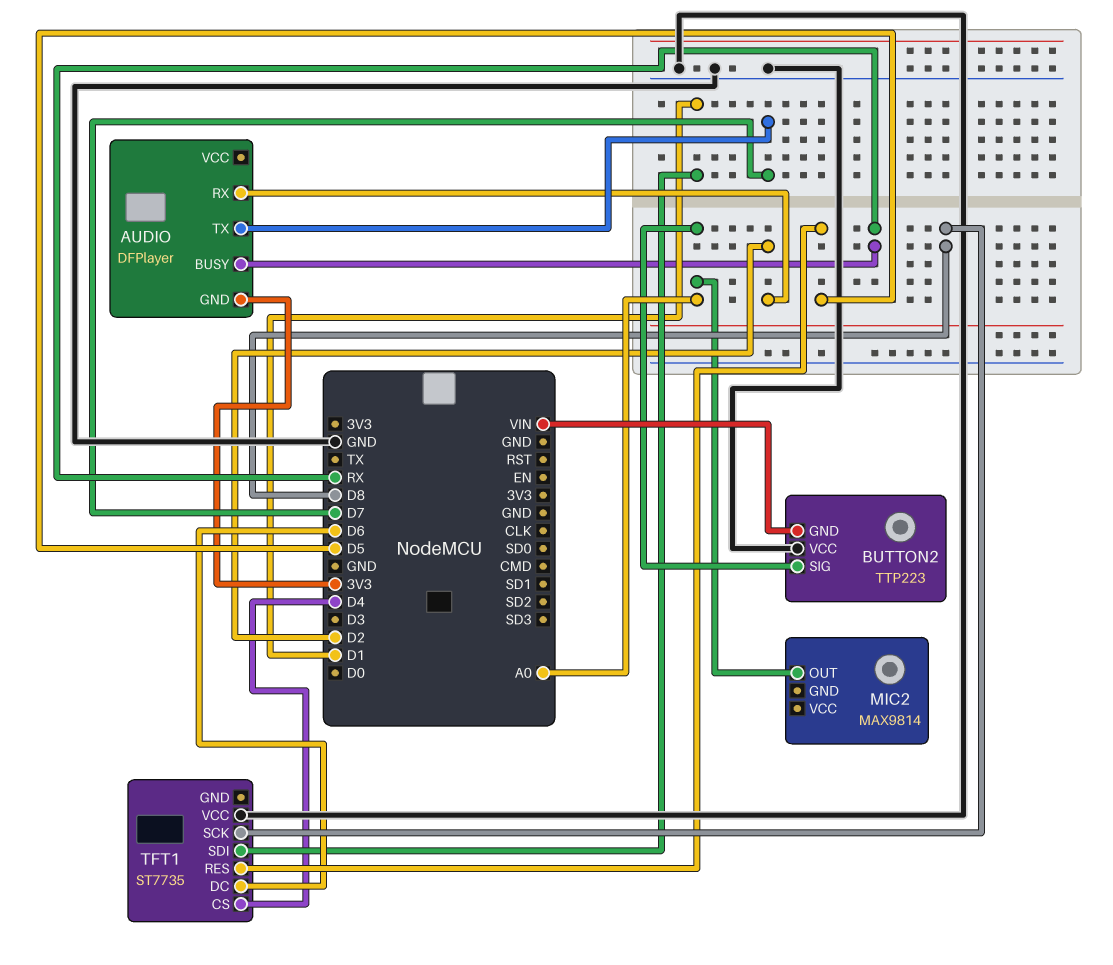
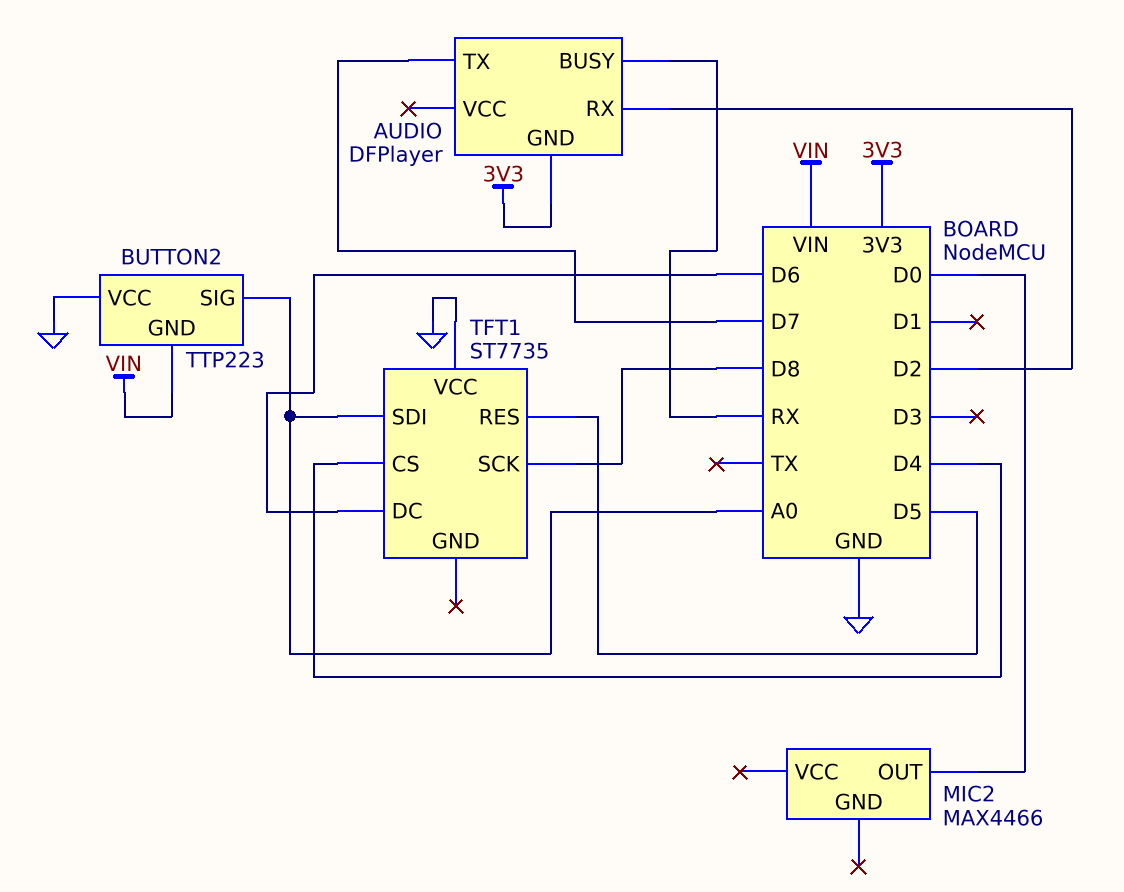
MIC2: MAX9814 -> MAX4466
MIC2 pin OUT: A0 -> D0
TFT1 pin SDI: D1 -> A0

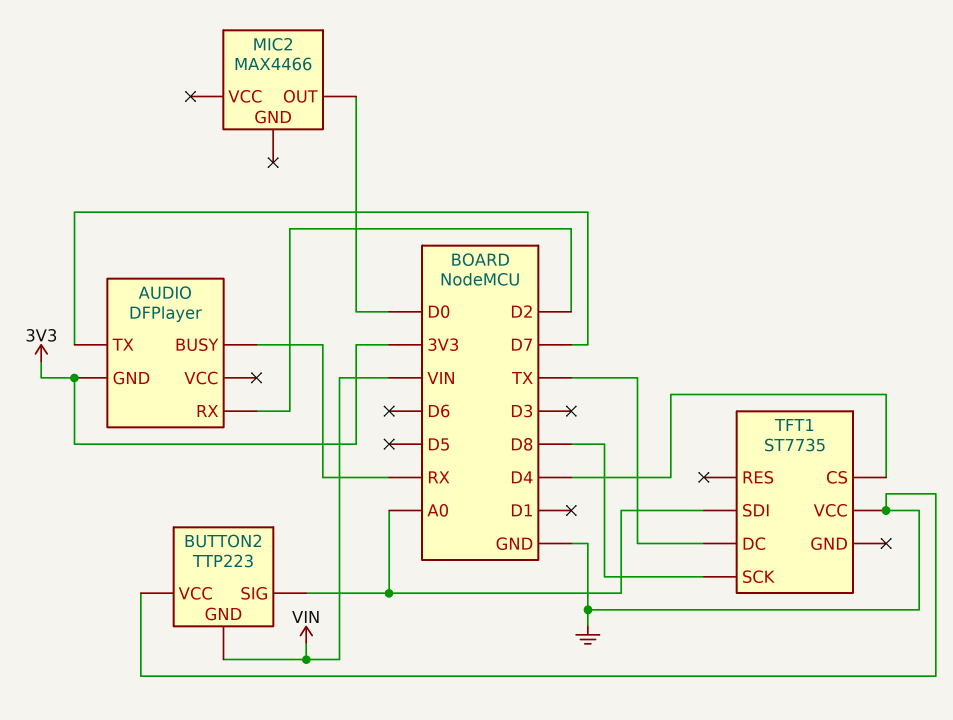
TFT1 pin DC: D6 -> TX
TFT1 pin RES: D5 -> none

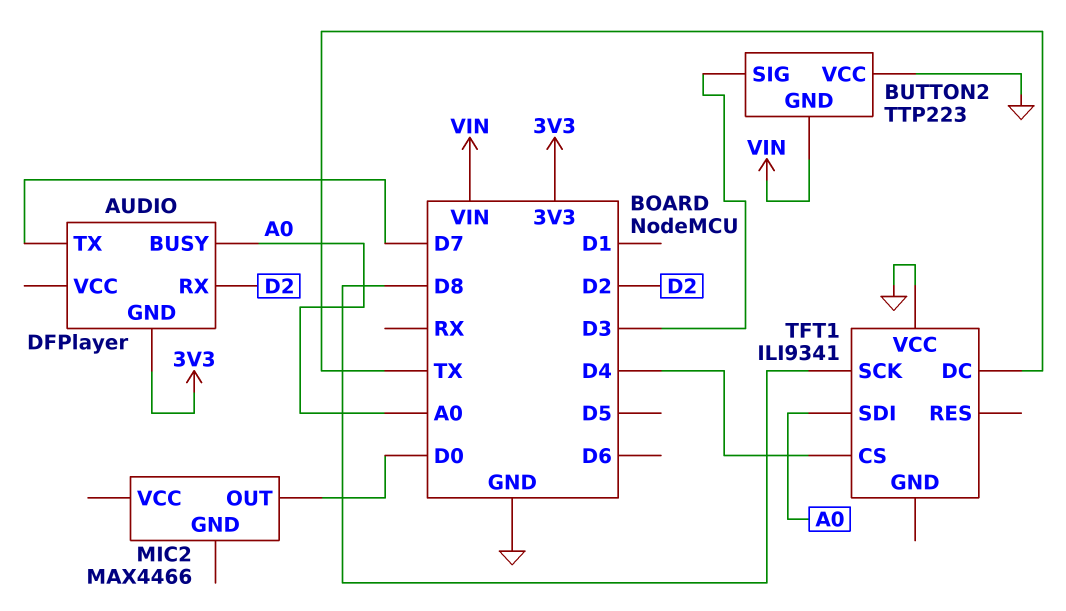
AUDIO pin BUSY: RX -> A0
BUTTON2 pin SIG: A0 -> D3
TFT1: ST7735 -> ILI9341

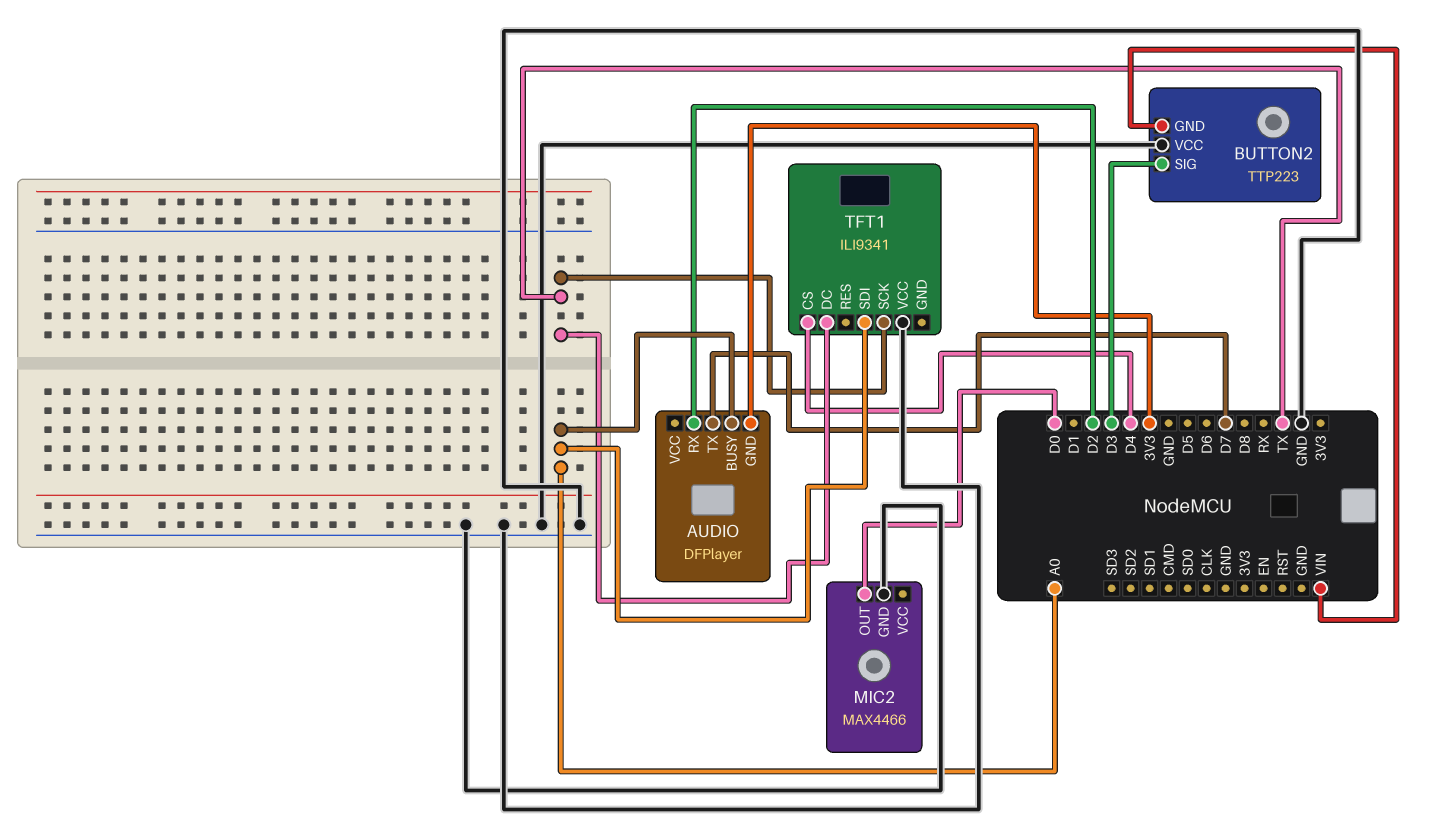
MIC2 pin GND: none -> GND
TFT1 pin SCK: D8 -> TX

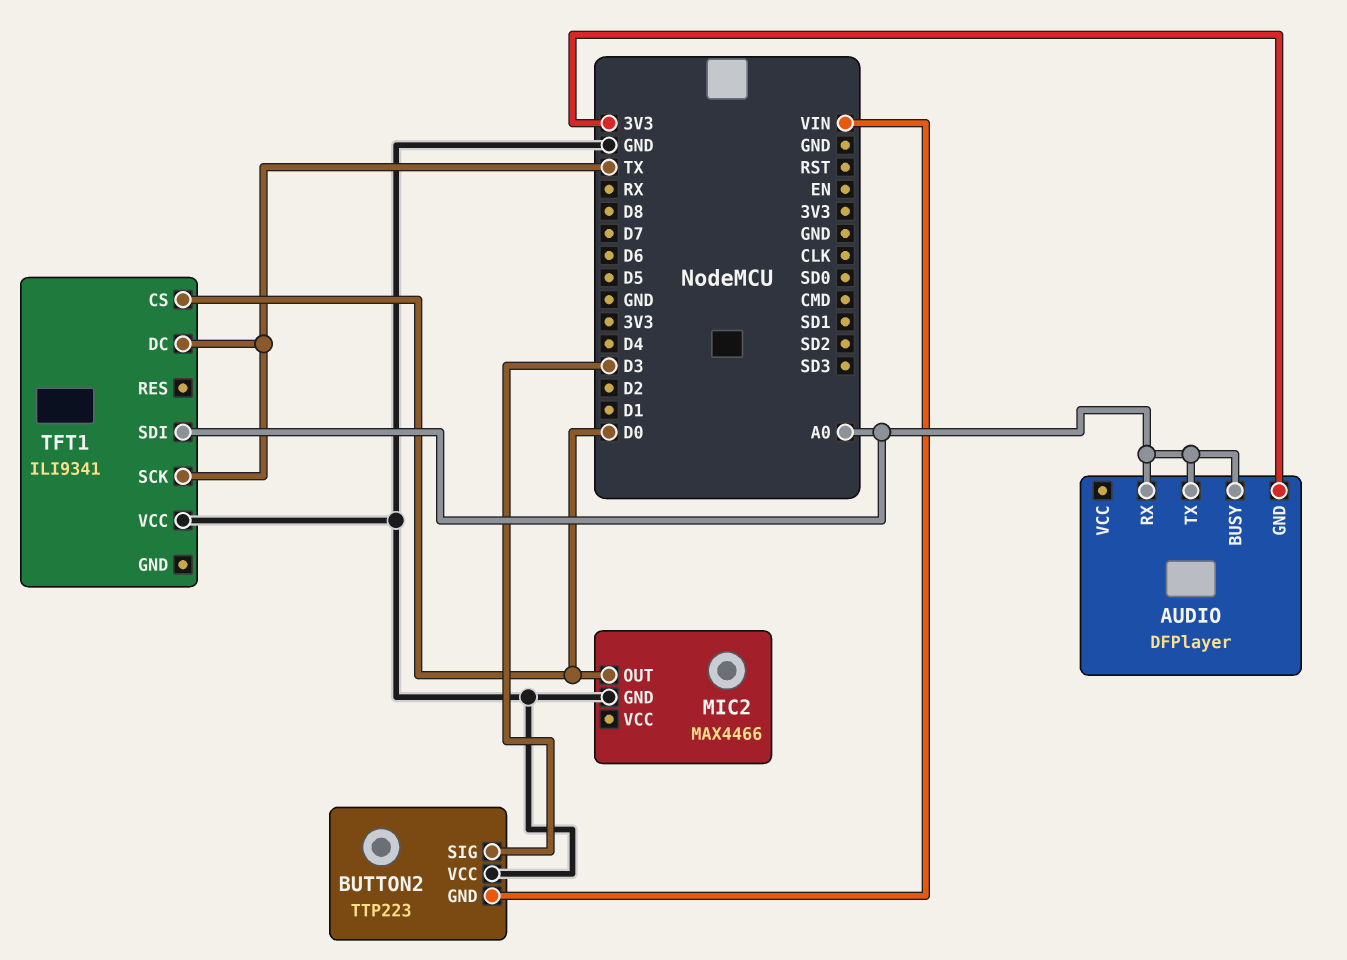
AUDIO pin RX: D2 -> A0
AUDIO pin TX: D7 -> A0
TFT1 pin CS: D4 -> D0

